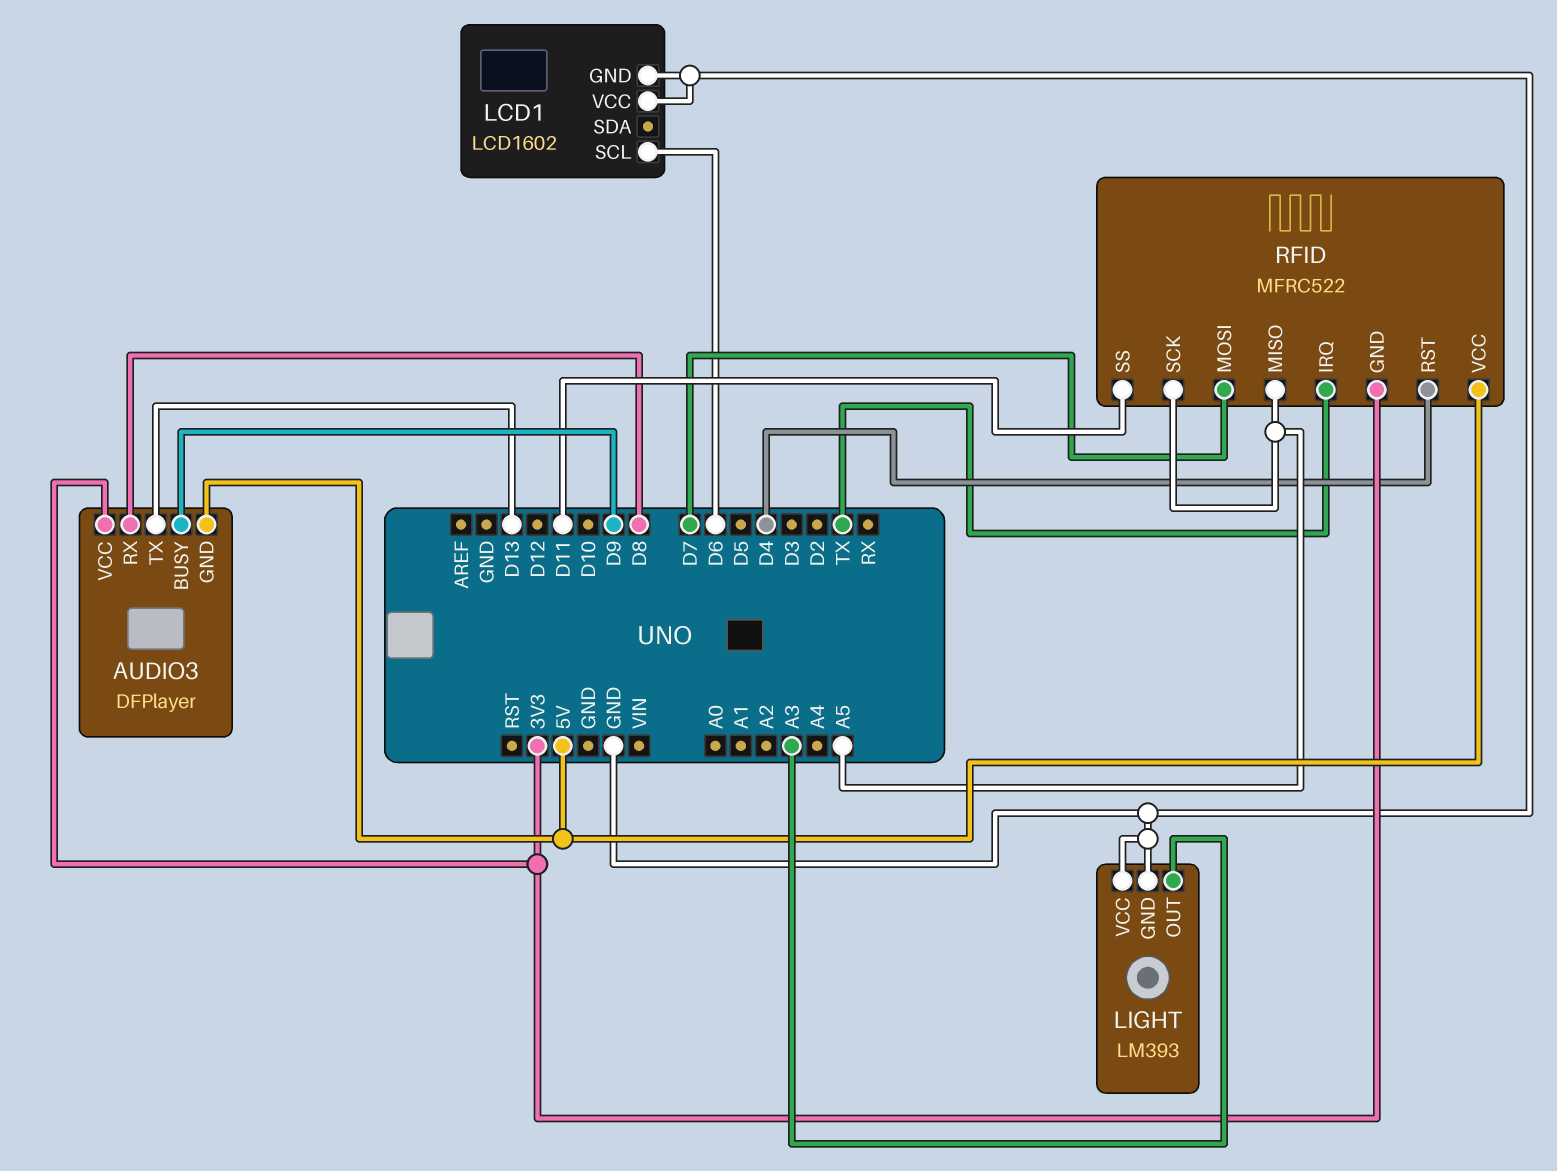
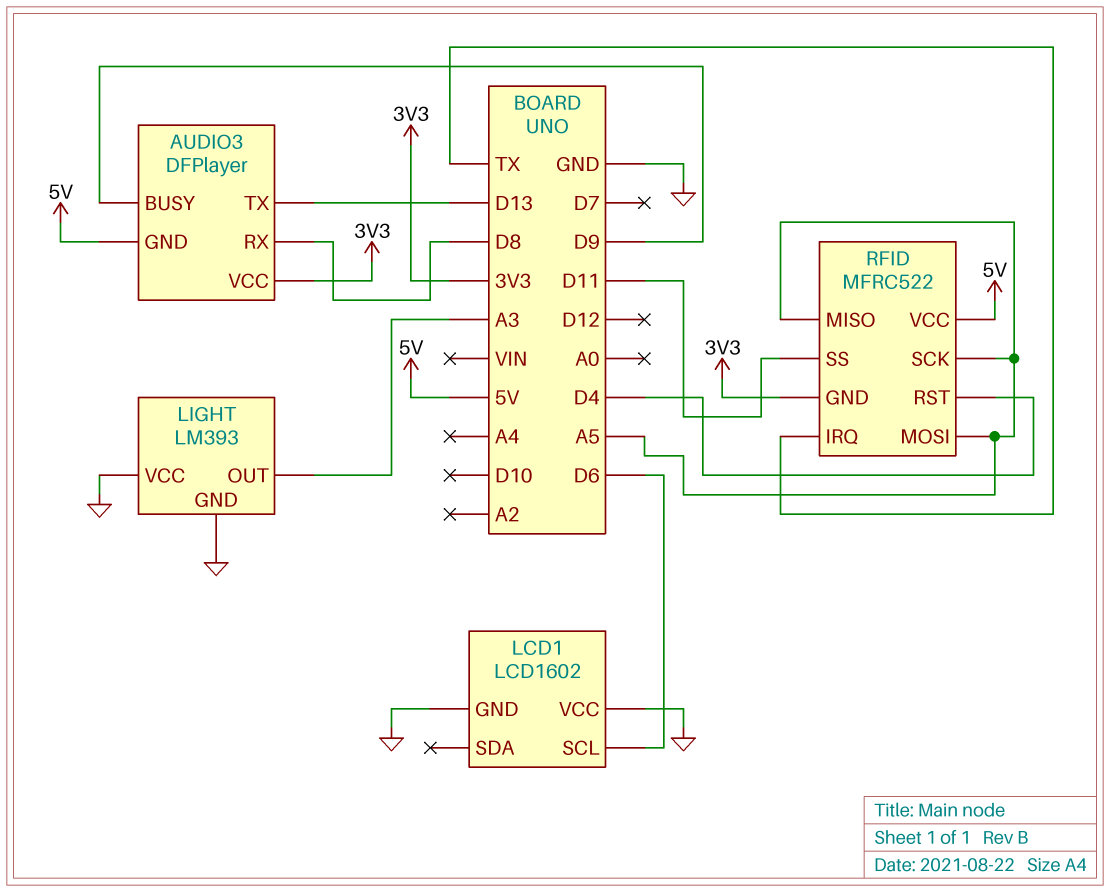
RFID pin MOSI: D7 -> A5

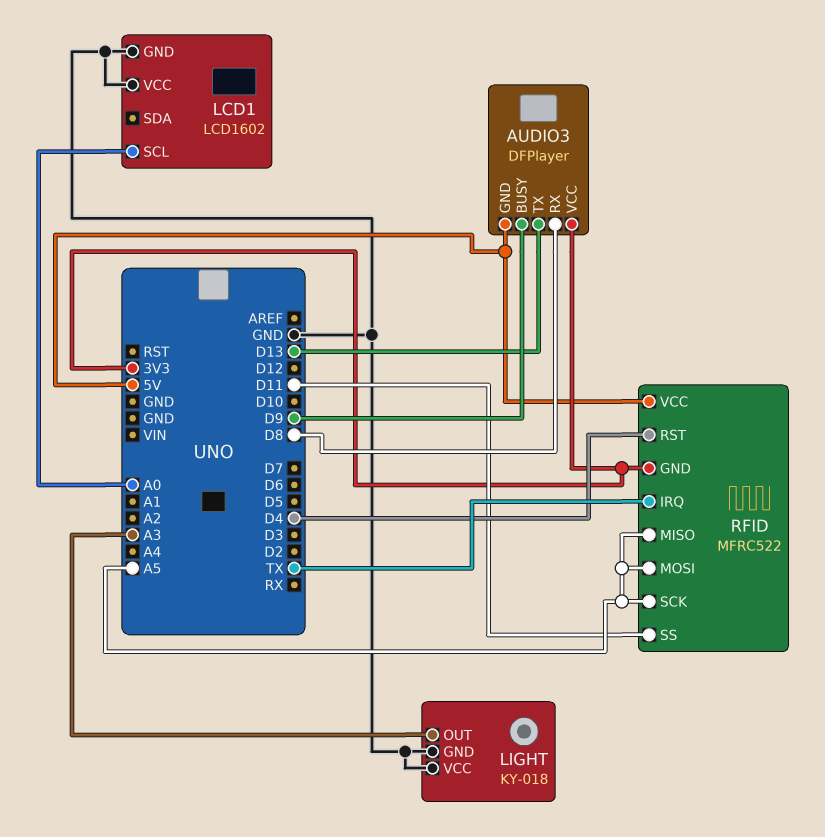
LCD1 pin SCL: D6 -> A0
LIGHT: LM393 -> KY-018

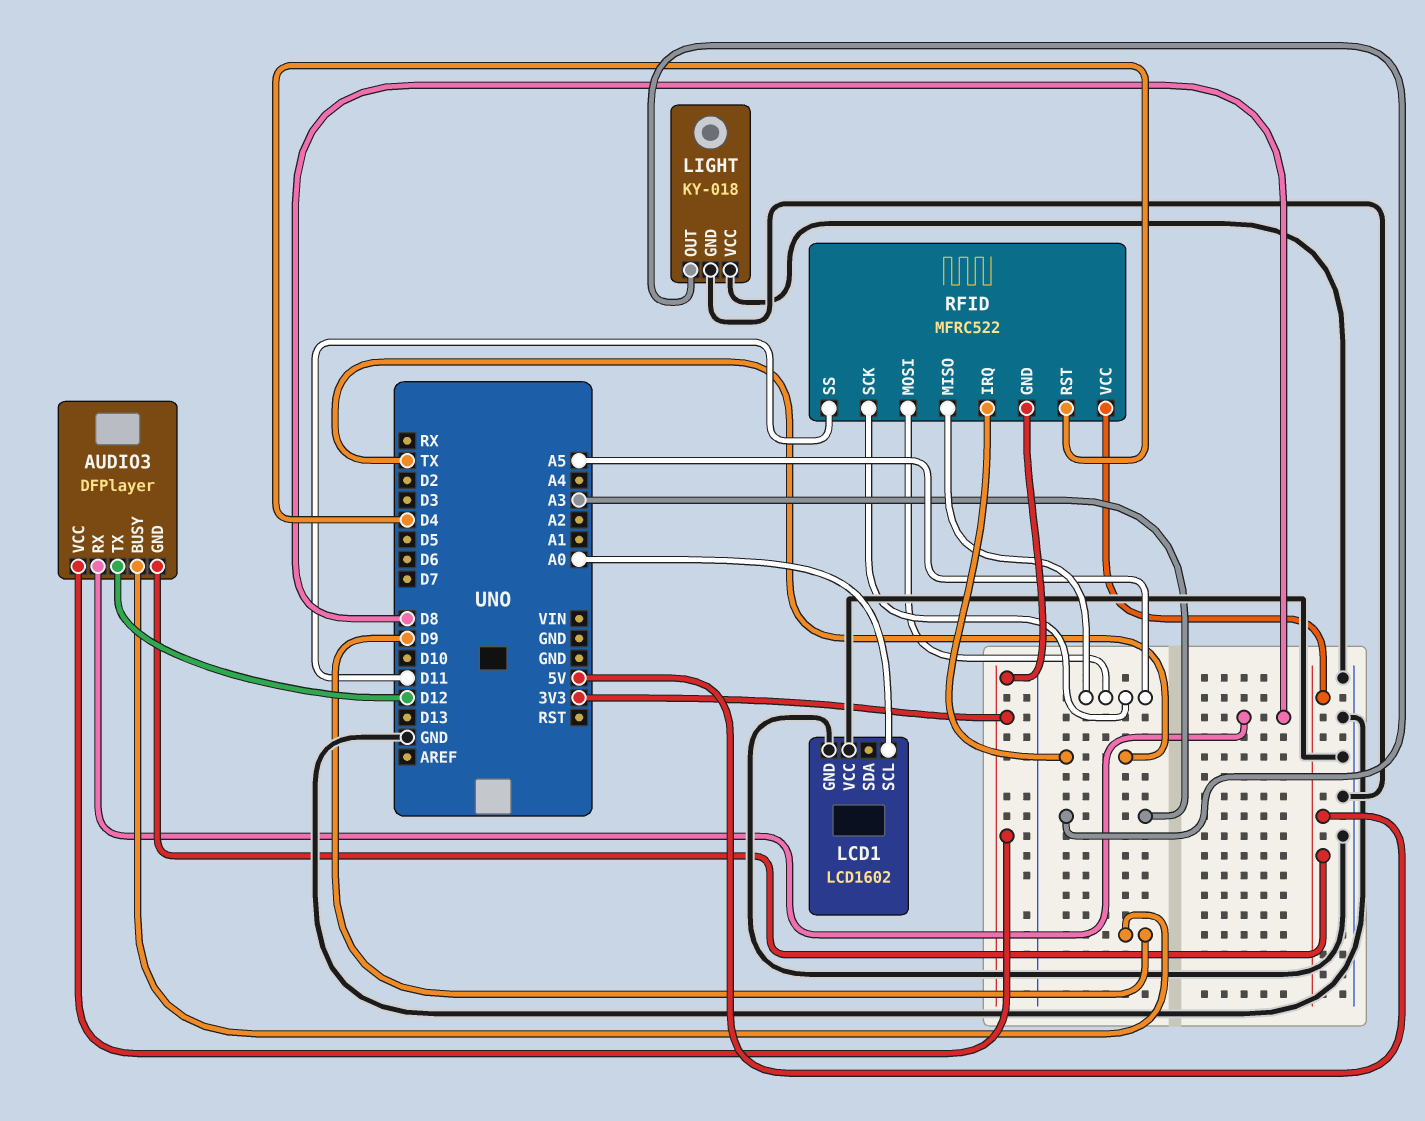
AUDIO3 pin TX: D13 -> D12

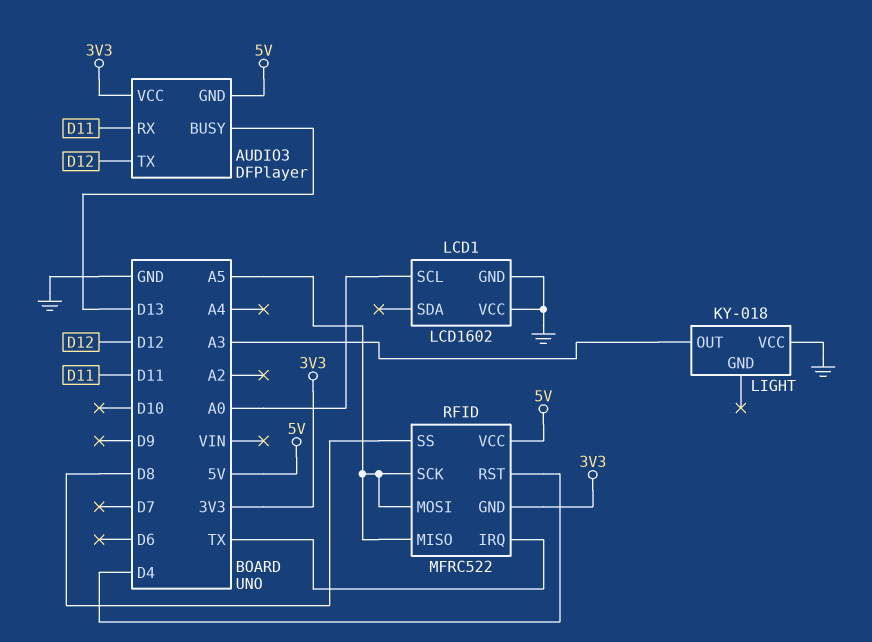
AUDIO3 pin BUSY: D9 -> D13
AUDIO3 pin RX: D8 -> D11
LIGHT pin GND: GND -> none
RFID pin SS: D11 -> D8

